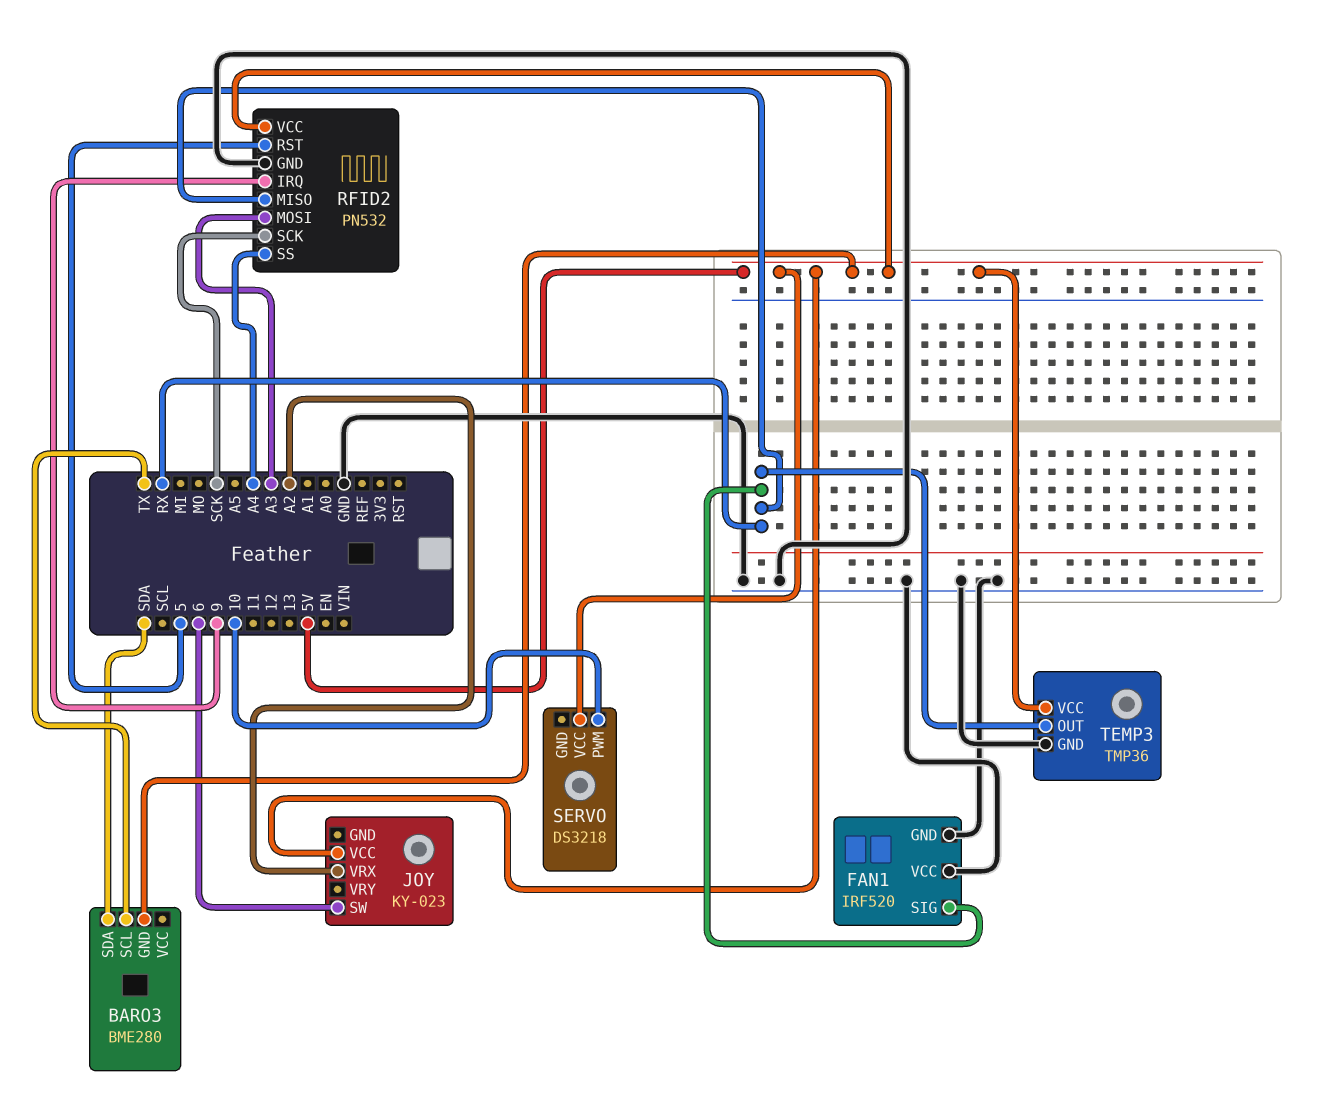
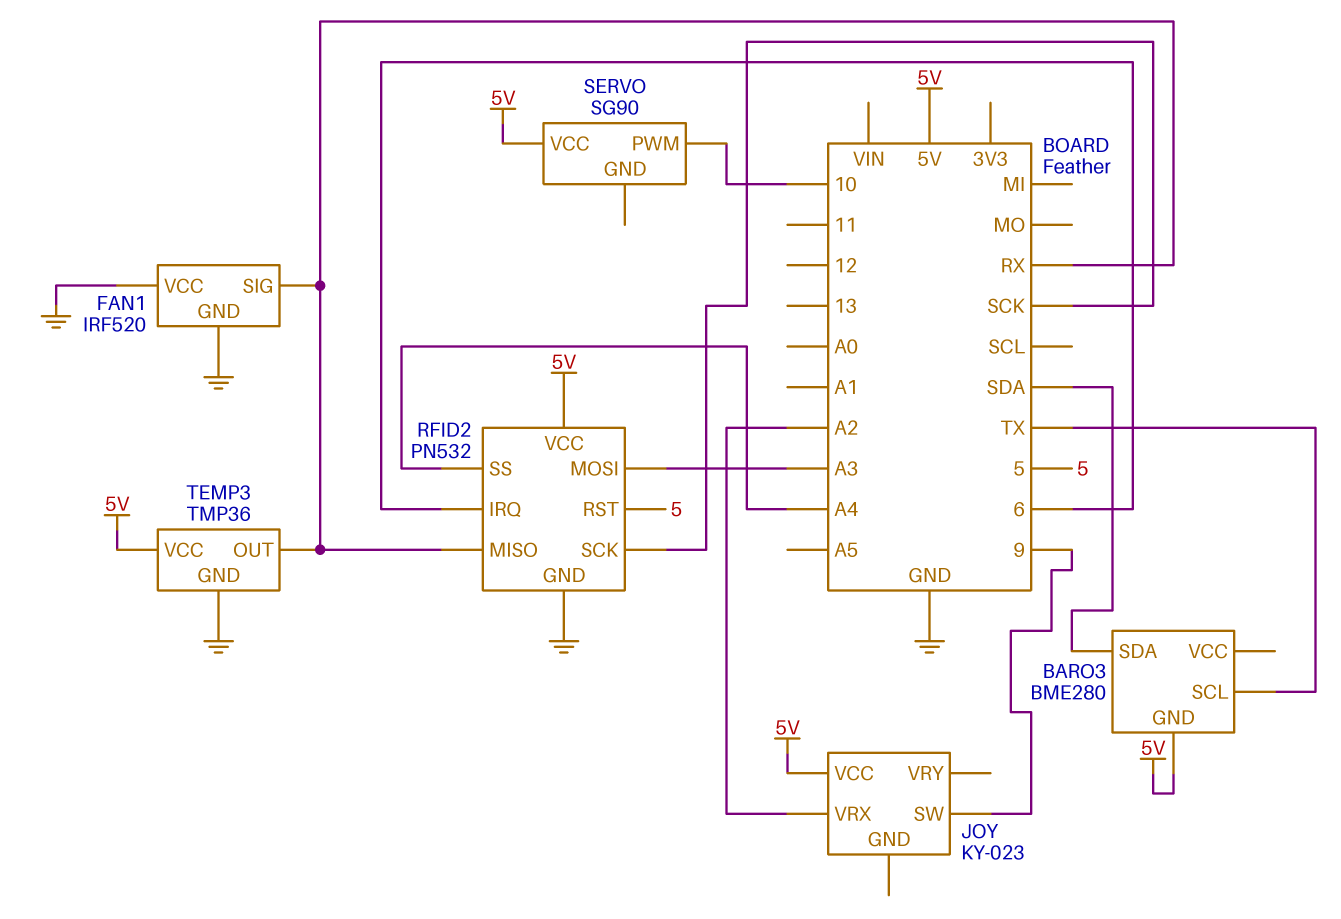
JOY pin SW: 6 -> 9
RFID2 pin IRQ: 9 -> 6
SERVO: DS3218 -> SG90

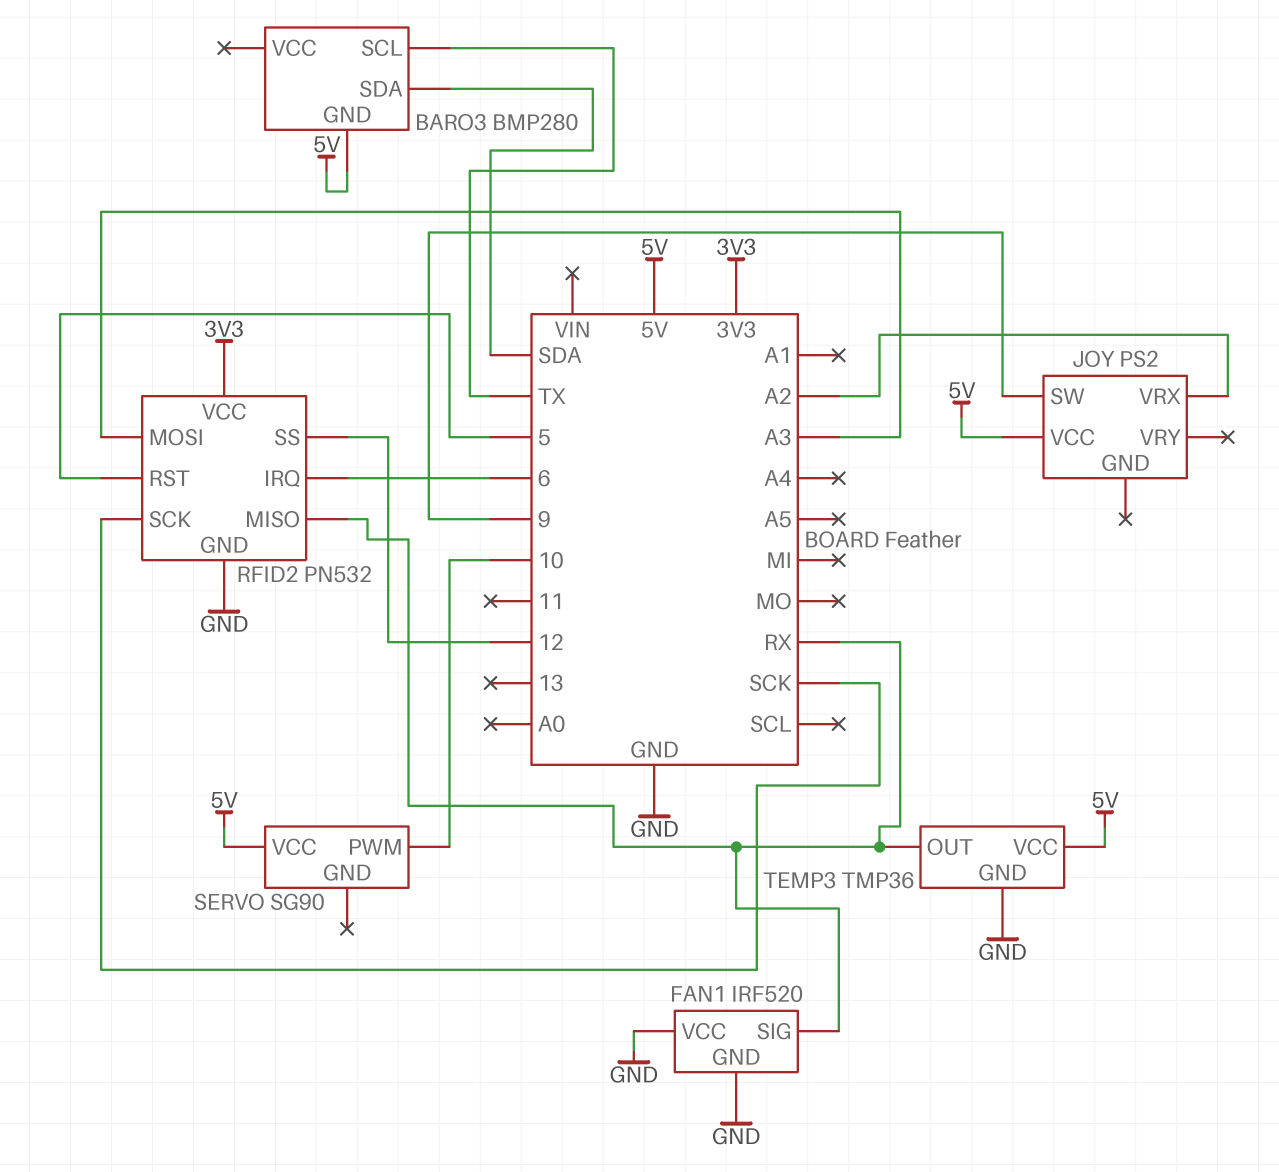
BARO3: BME280 -> BMP280
JOY: KY-023 -> PS2
RFID2 pin SS: A4 -> 12
RFID2 pin VCC: 5V -> 3V3

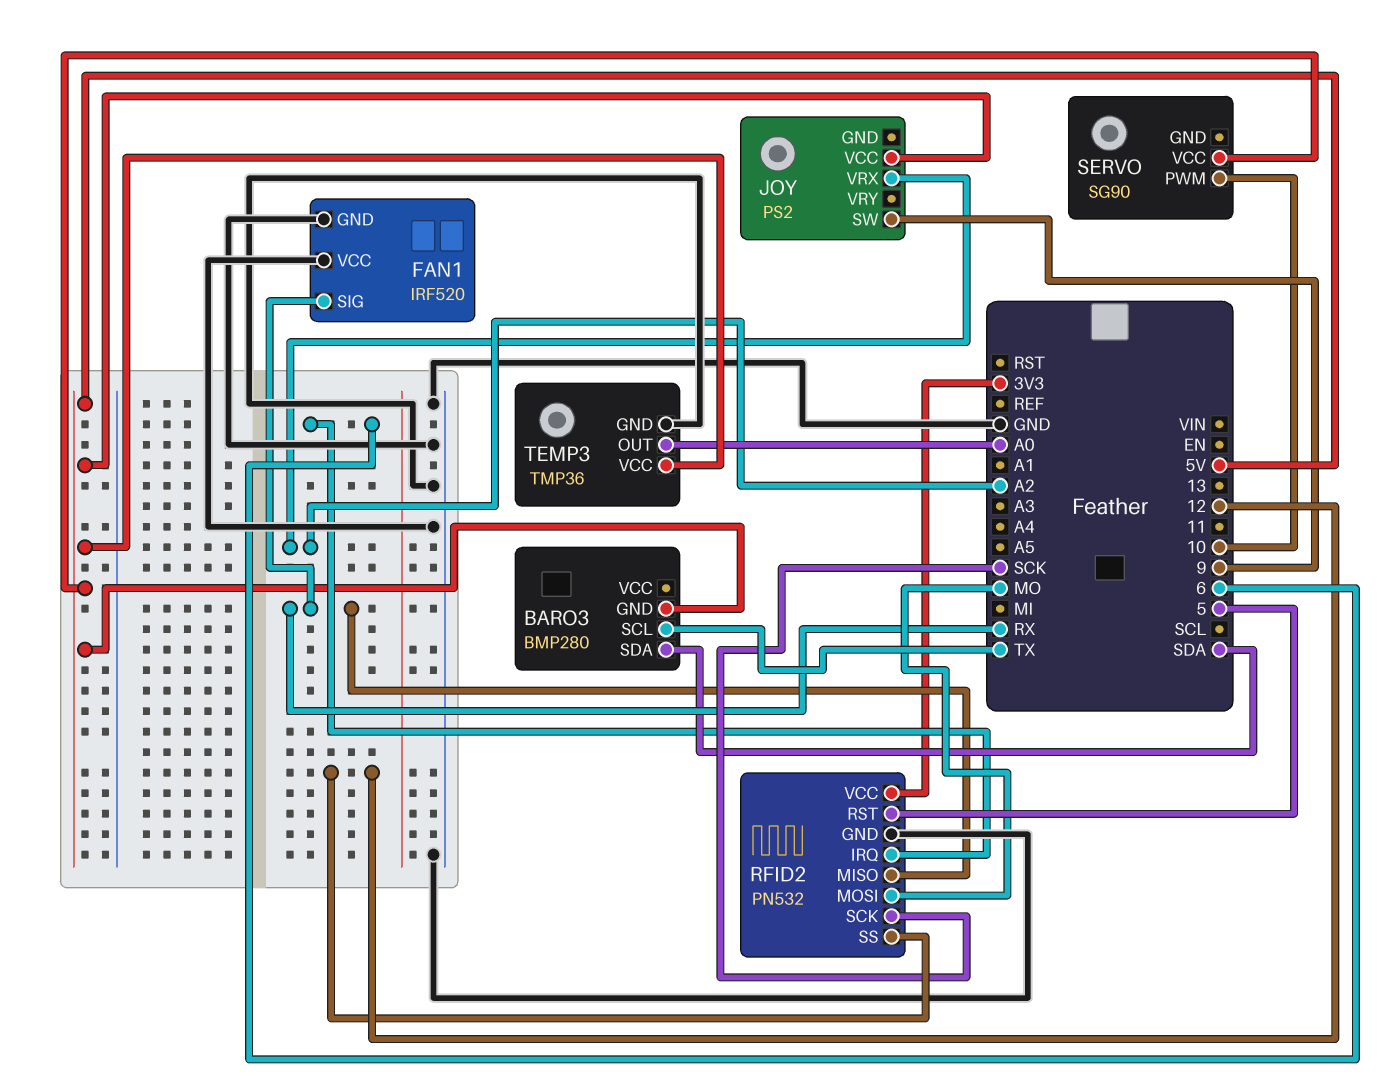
RFID2 pin MOSI: A3 -> MO
TEMP3 pin OUT: RX -> A0

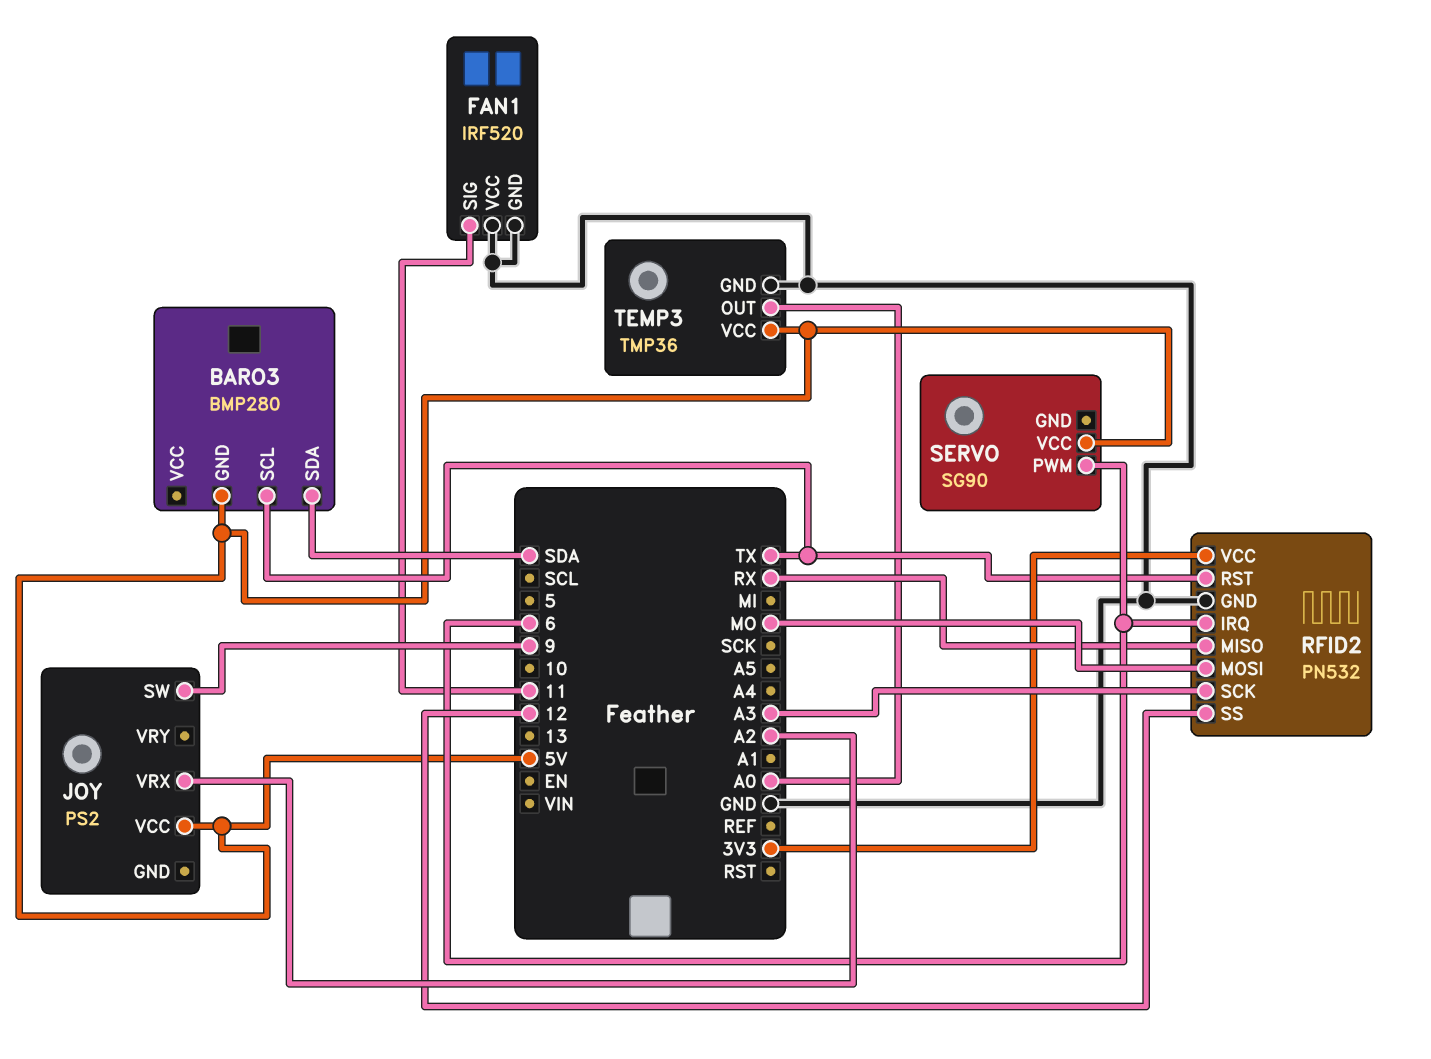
FAN1 pin SIG: RX -> 11
RFID2 pin RST: 5 -> TX
RFID2 pin SCK: SCK -> A3
SERVO pin PWM: 10 -> 6

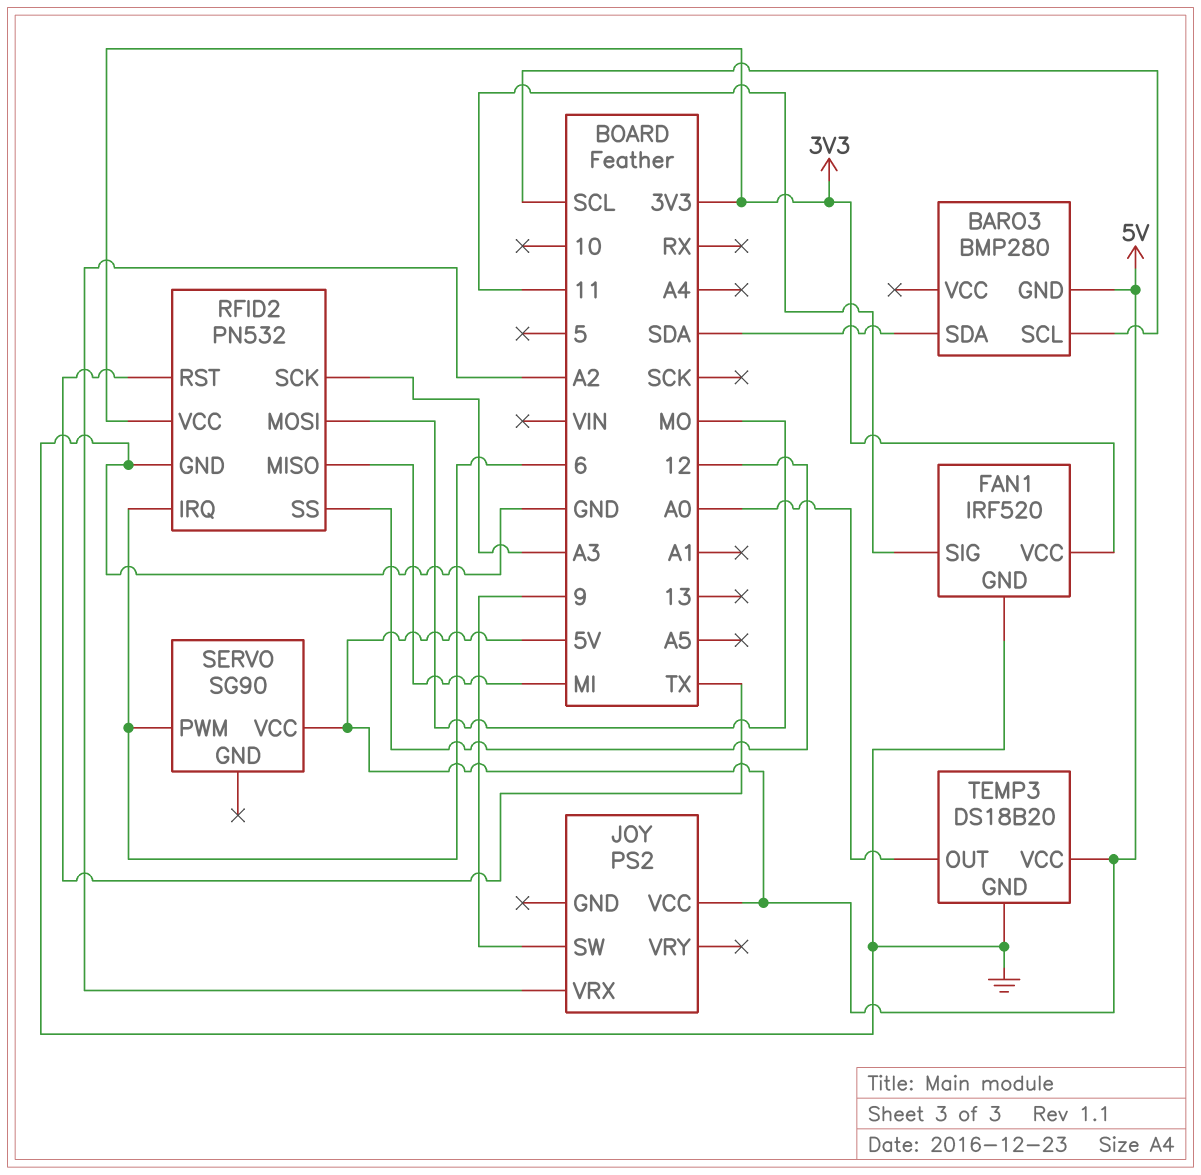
BARO3 pin SCL: TX -> SCL
FAN1 pin VCC: GND -> 3V3
RFID2 pin MISO: RX -> MI
TEMP3: TMP36 -> DS18B20

